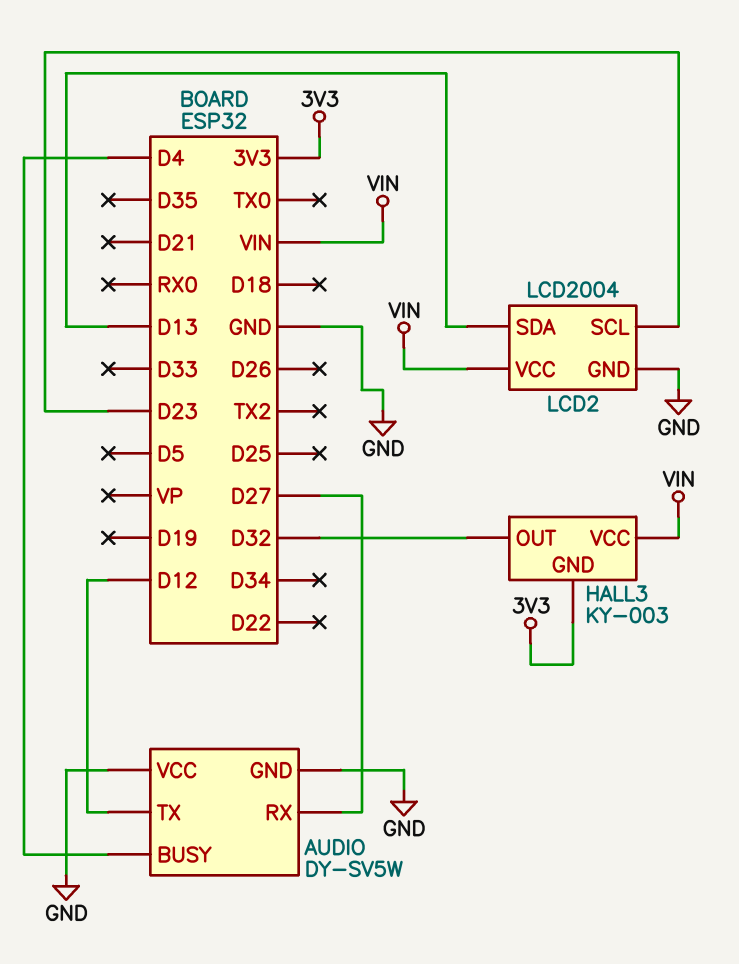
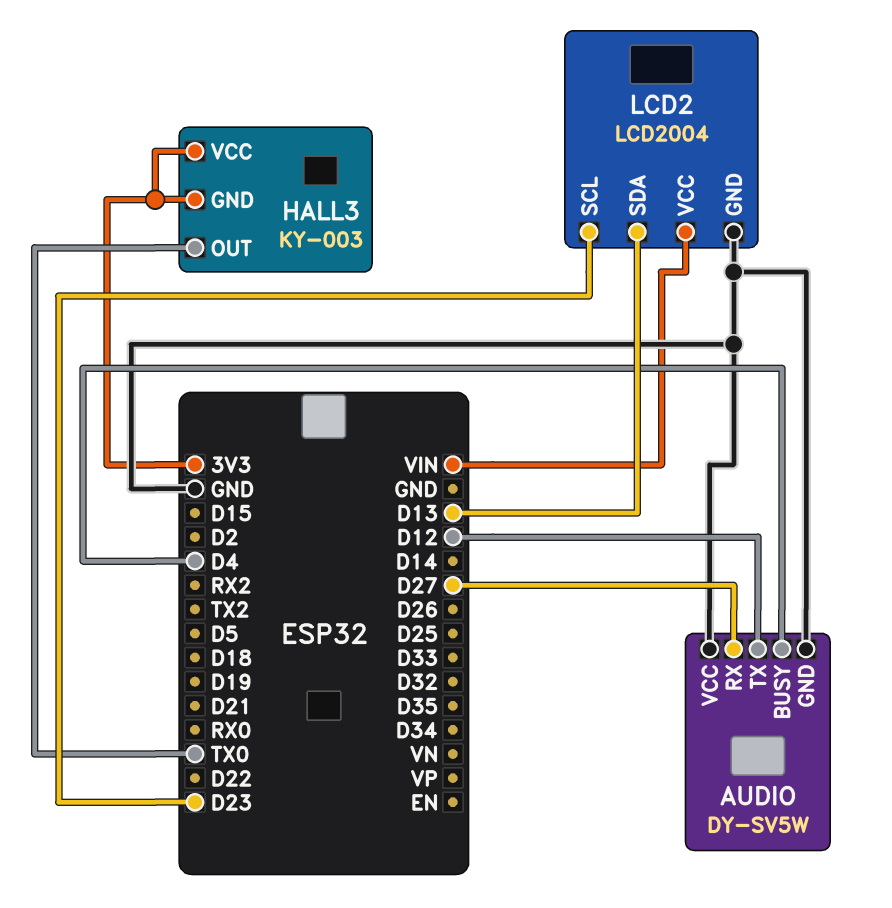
HALL3 pin OUT: D32 -> TX0
HALL3 pin VCC: VIN -> 3V3

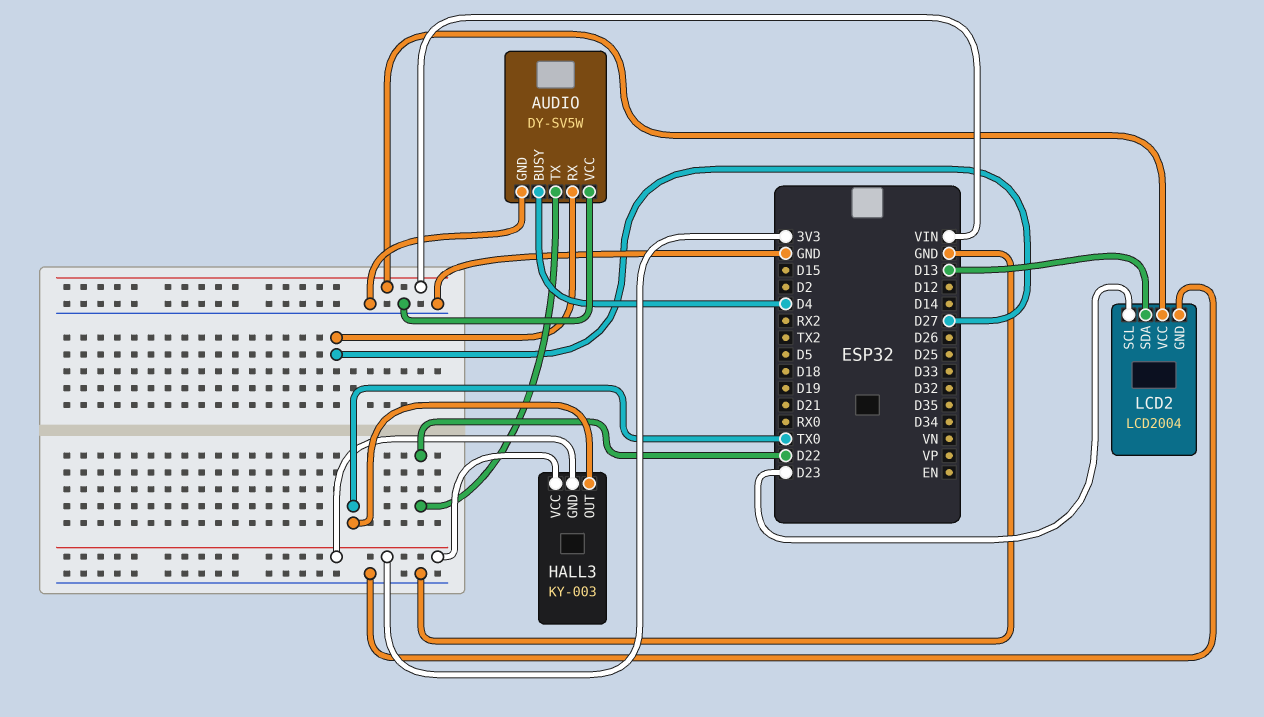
AUDIO pin TX: D12 -> D22

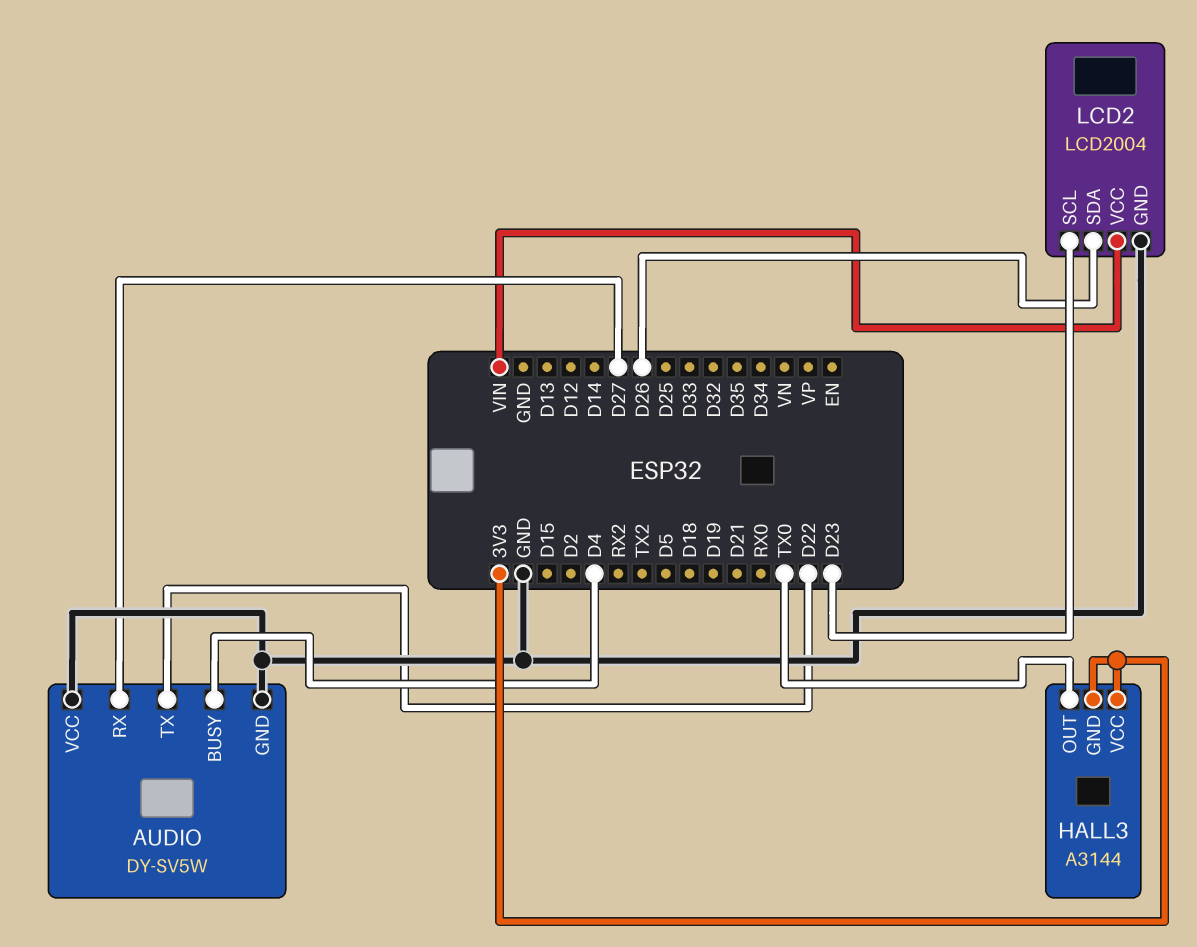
HALL3: KY-003 -> A3144
LCD2 pin SDA: D13 -> D26

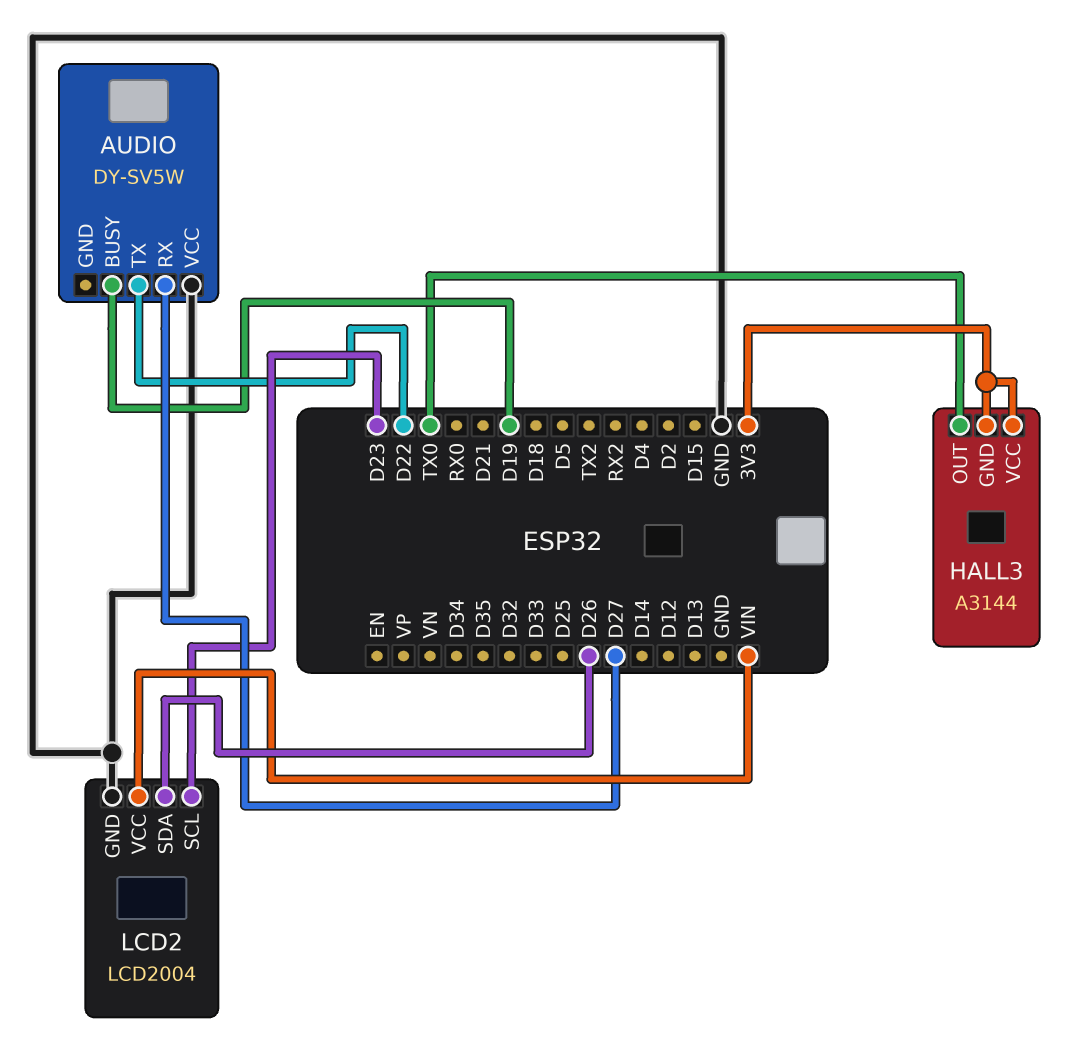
AUDIO pin BUSY: D4 -> D19
AUDIO pin GND: GND -> none

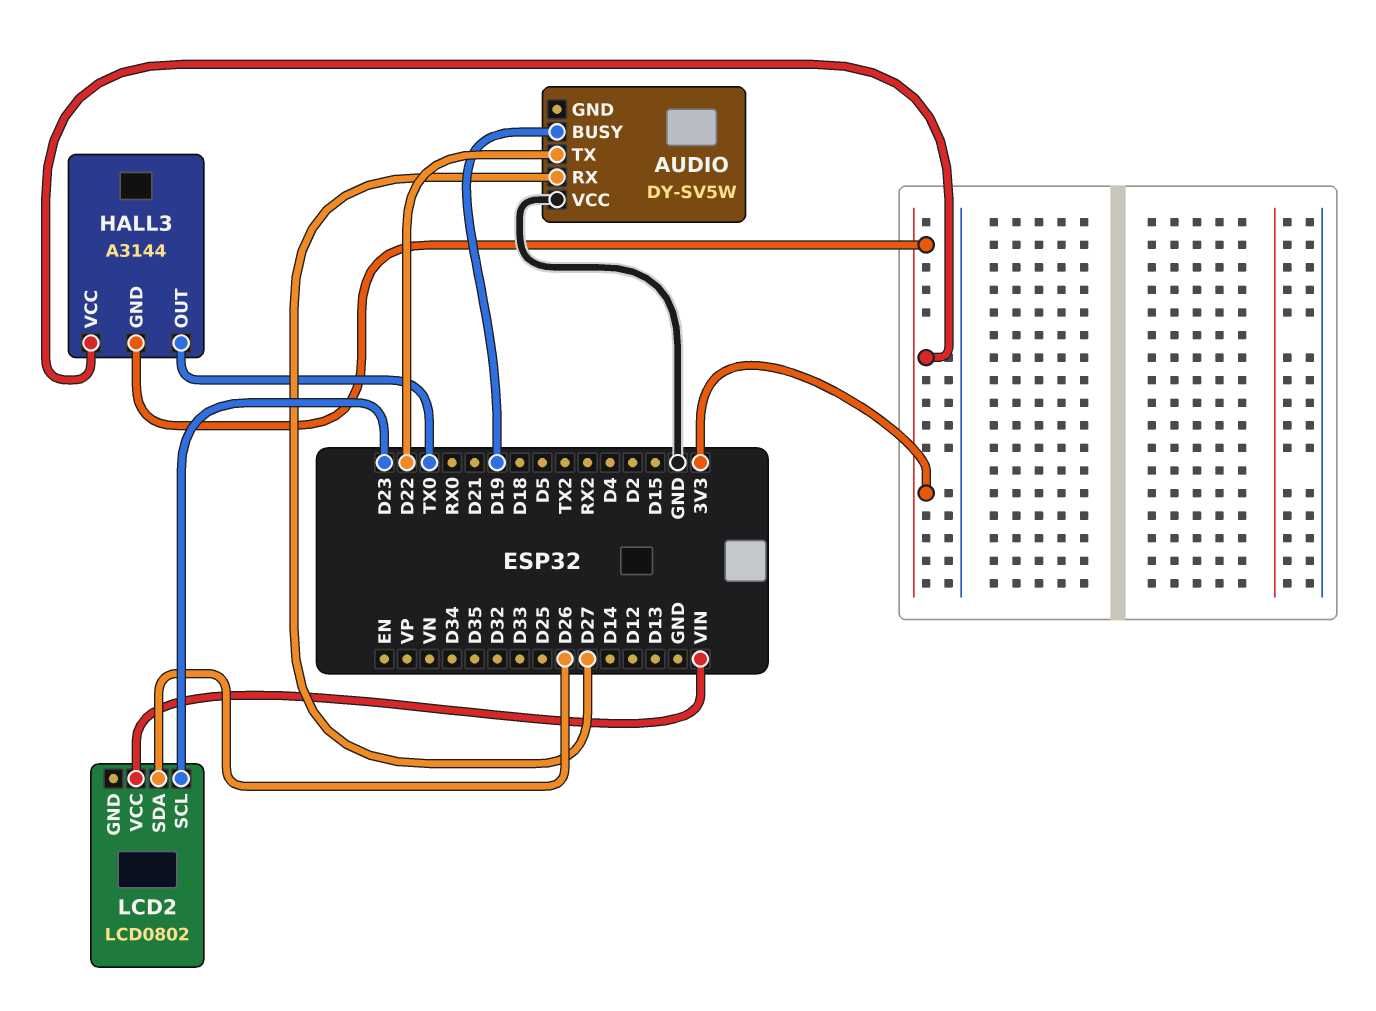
LCD2: LCD2004 -> LCD0802
LCD2 pin GND: GND -> none

